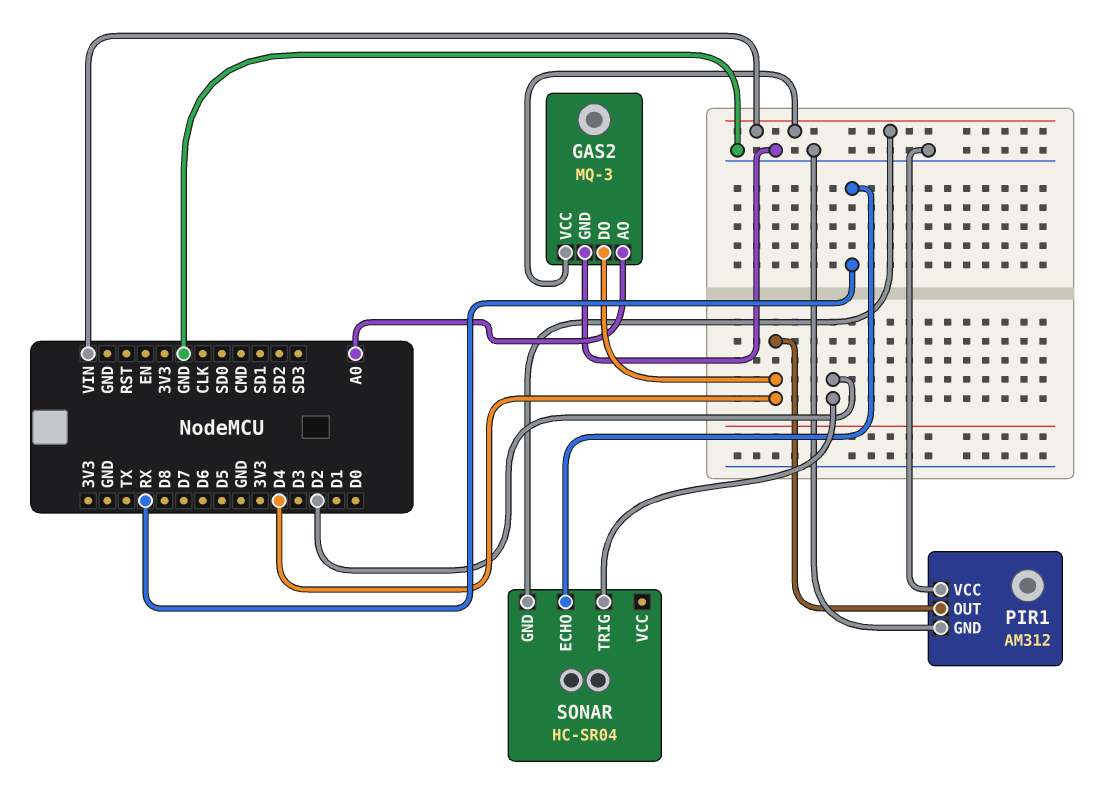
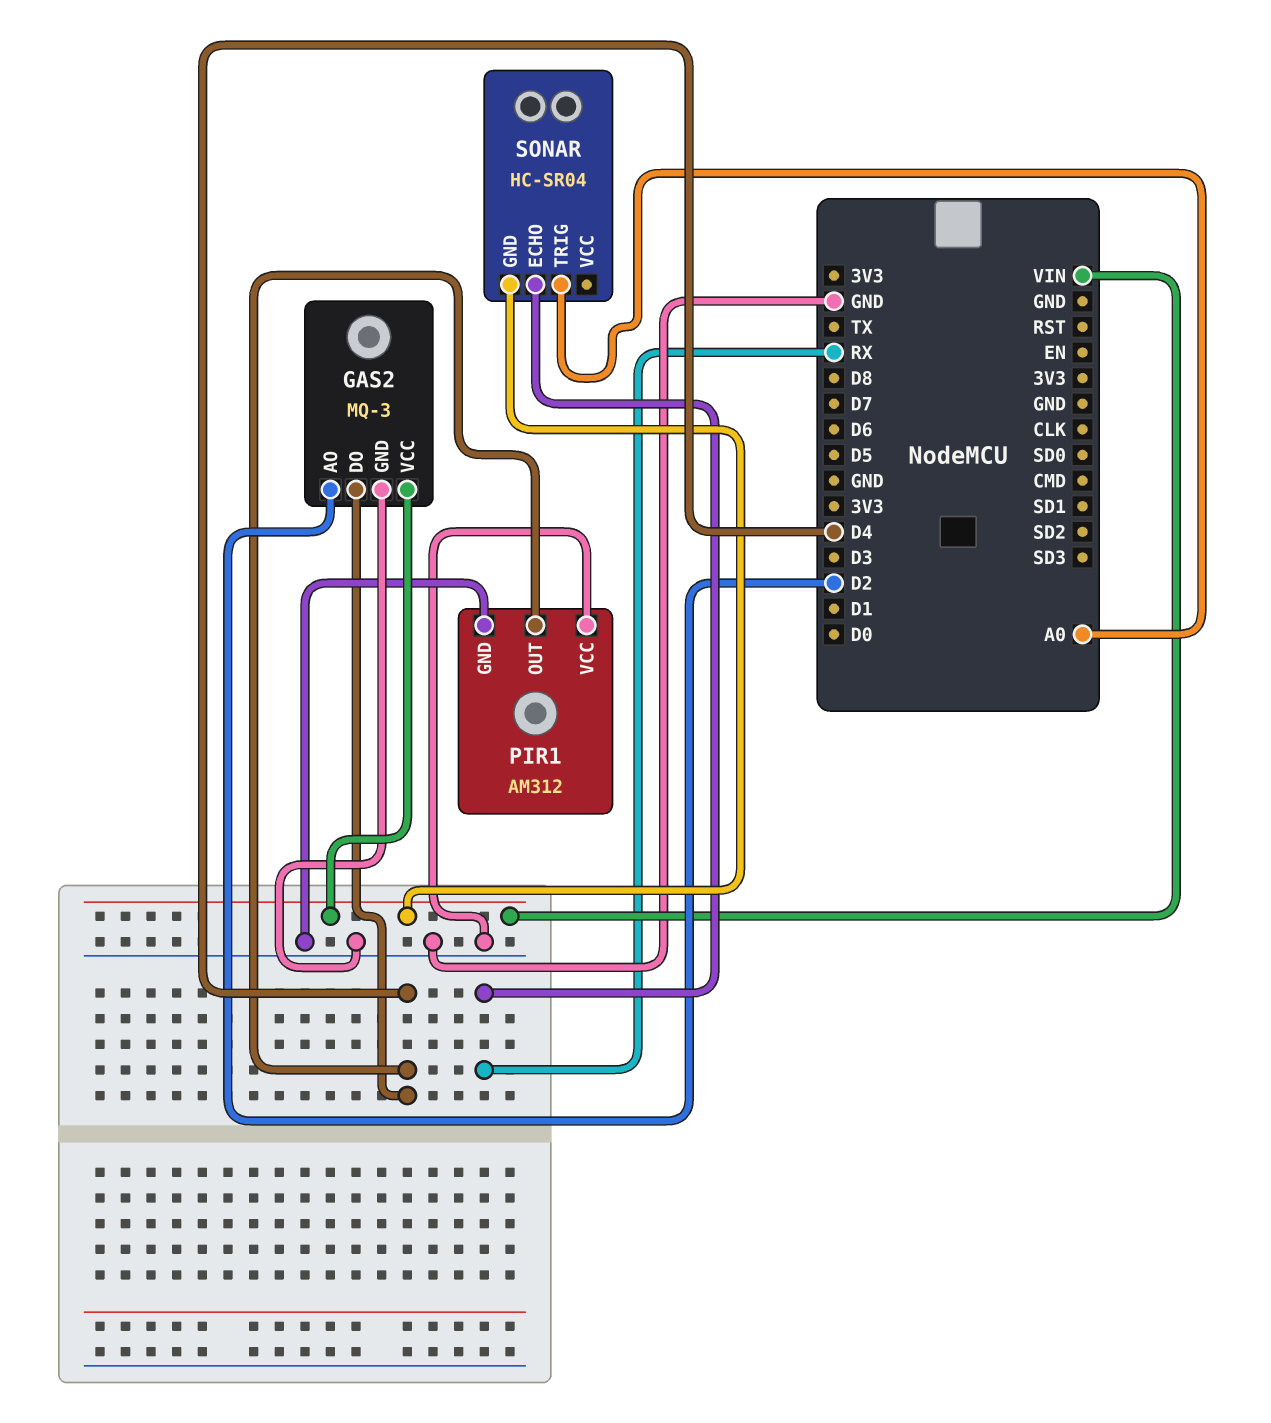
GAS2 pin AO: A0 -> D2
SONAR pin TRIG: D2 -> A0

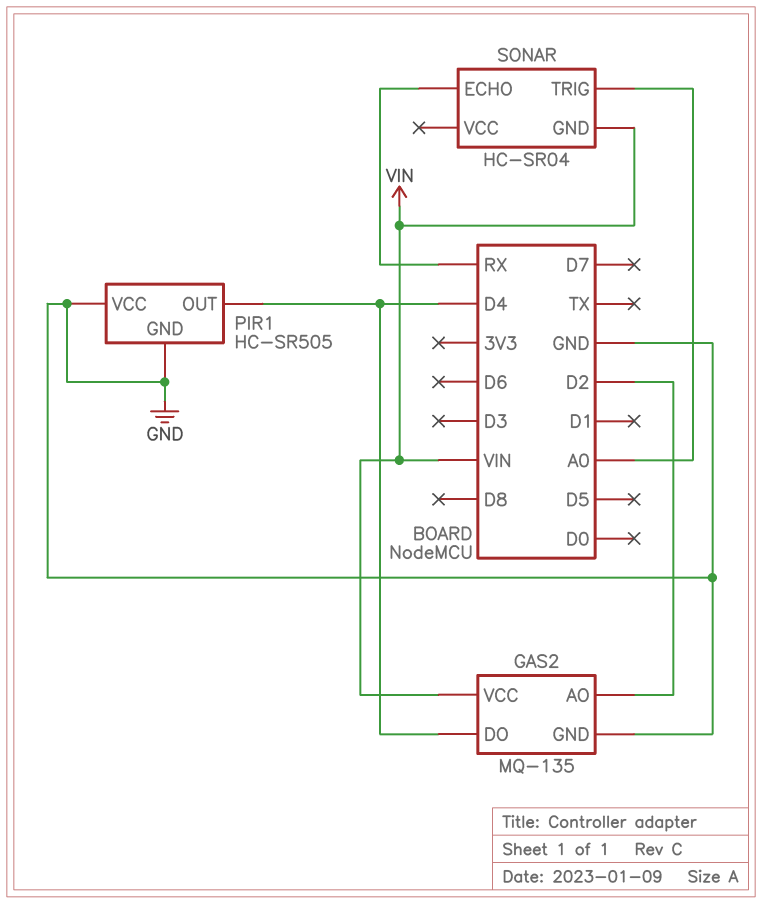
GAS2: MQ-3 -> MQ-135
PIR1: AM312 -> HC-SR505

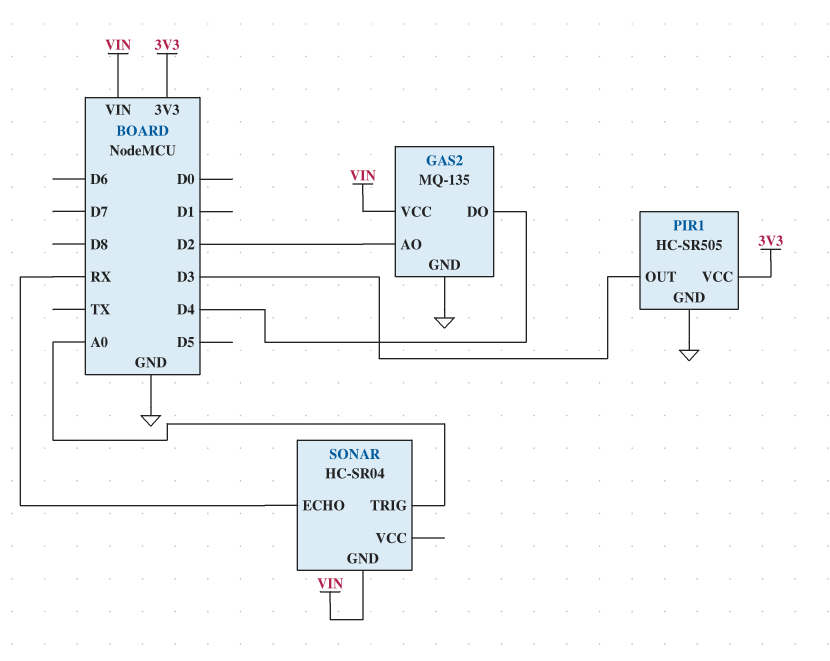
PIR1 pin OUT: D4 -> D3
PIR1 pin VCC: GND -> 3V3

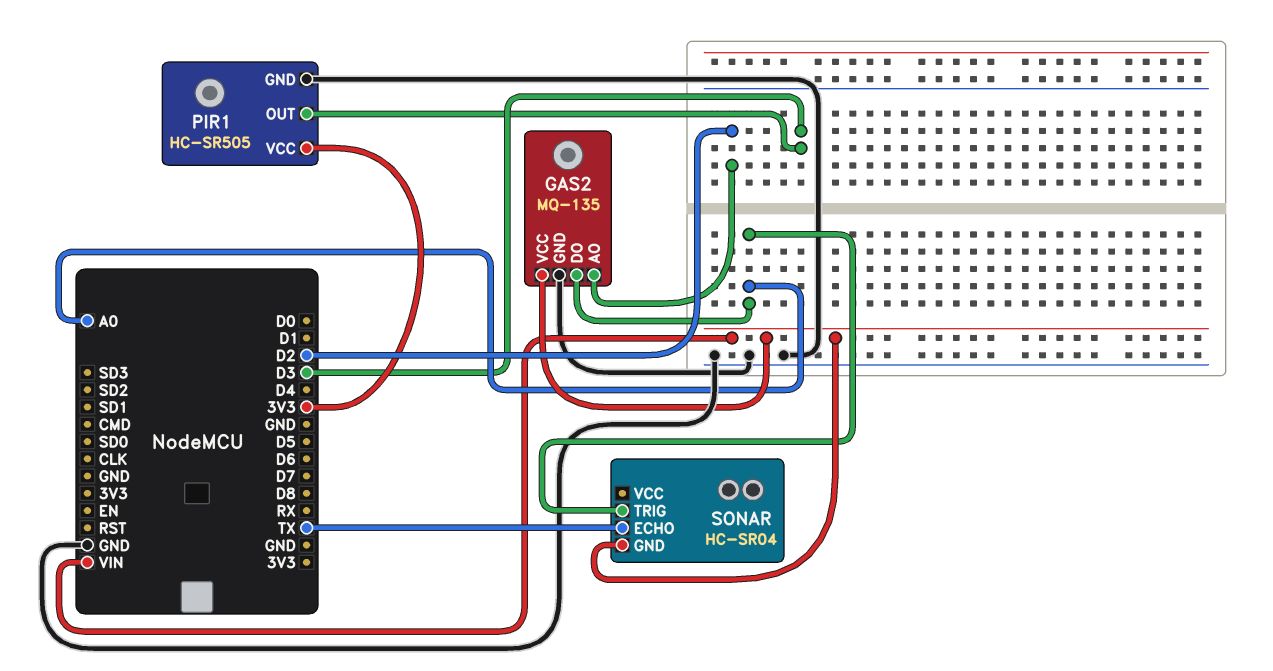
GAS2 pin DO: D4 -> A0
SONAR pin ECHO: RX -> TX

